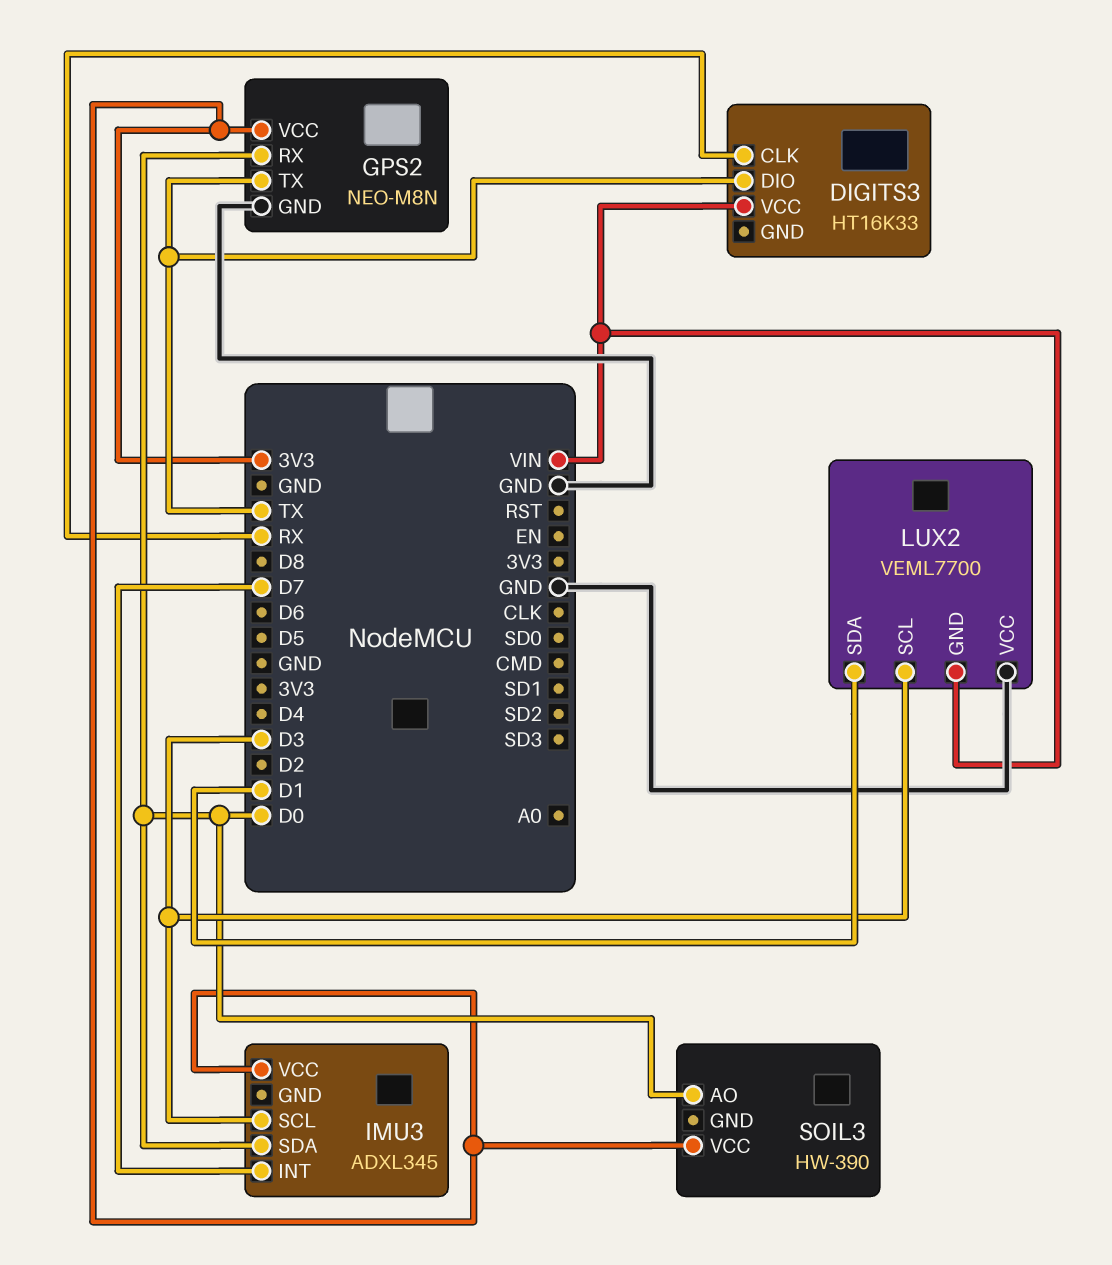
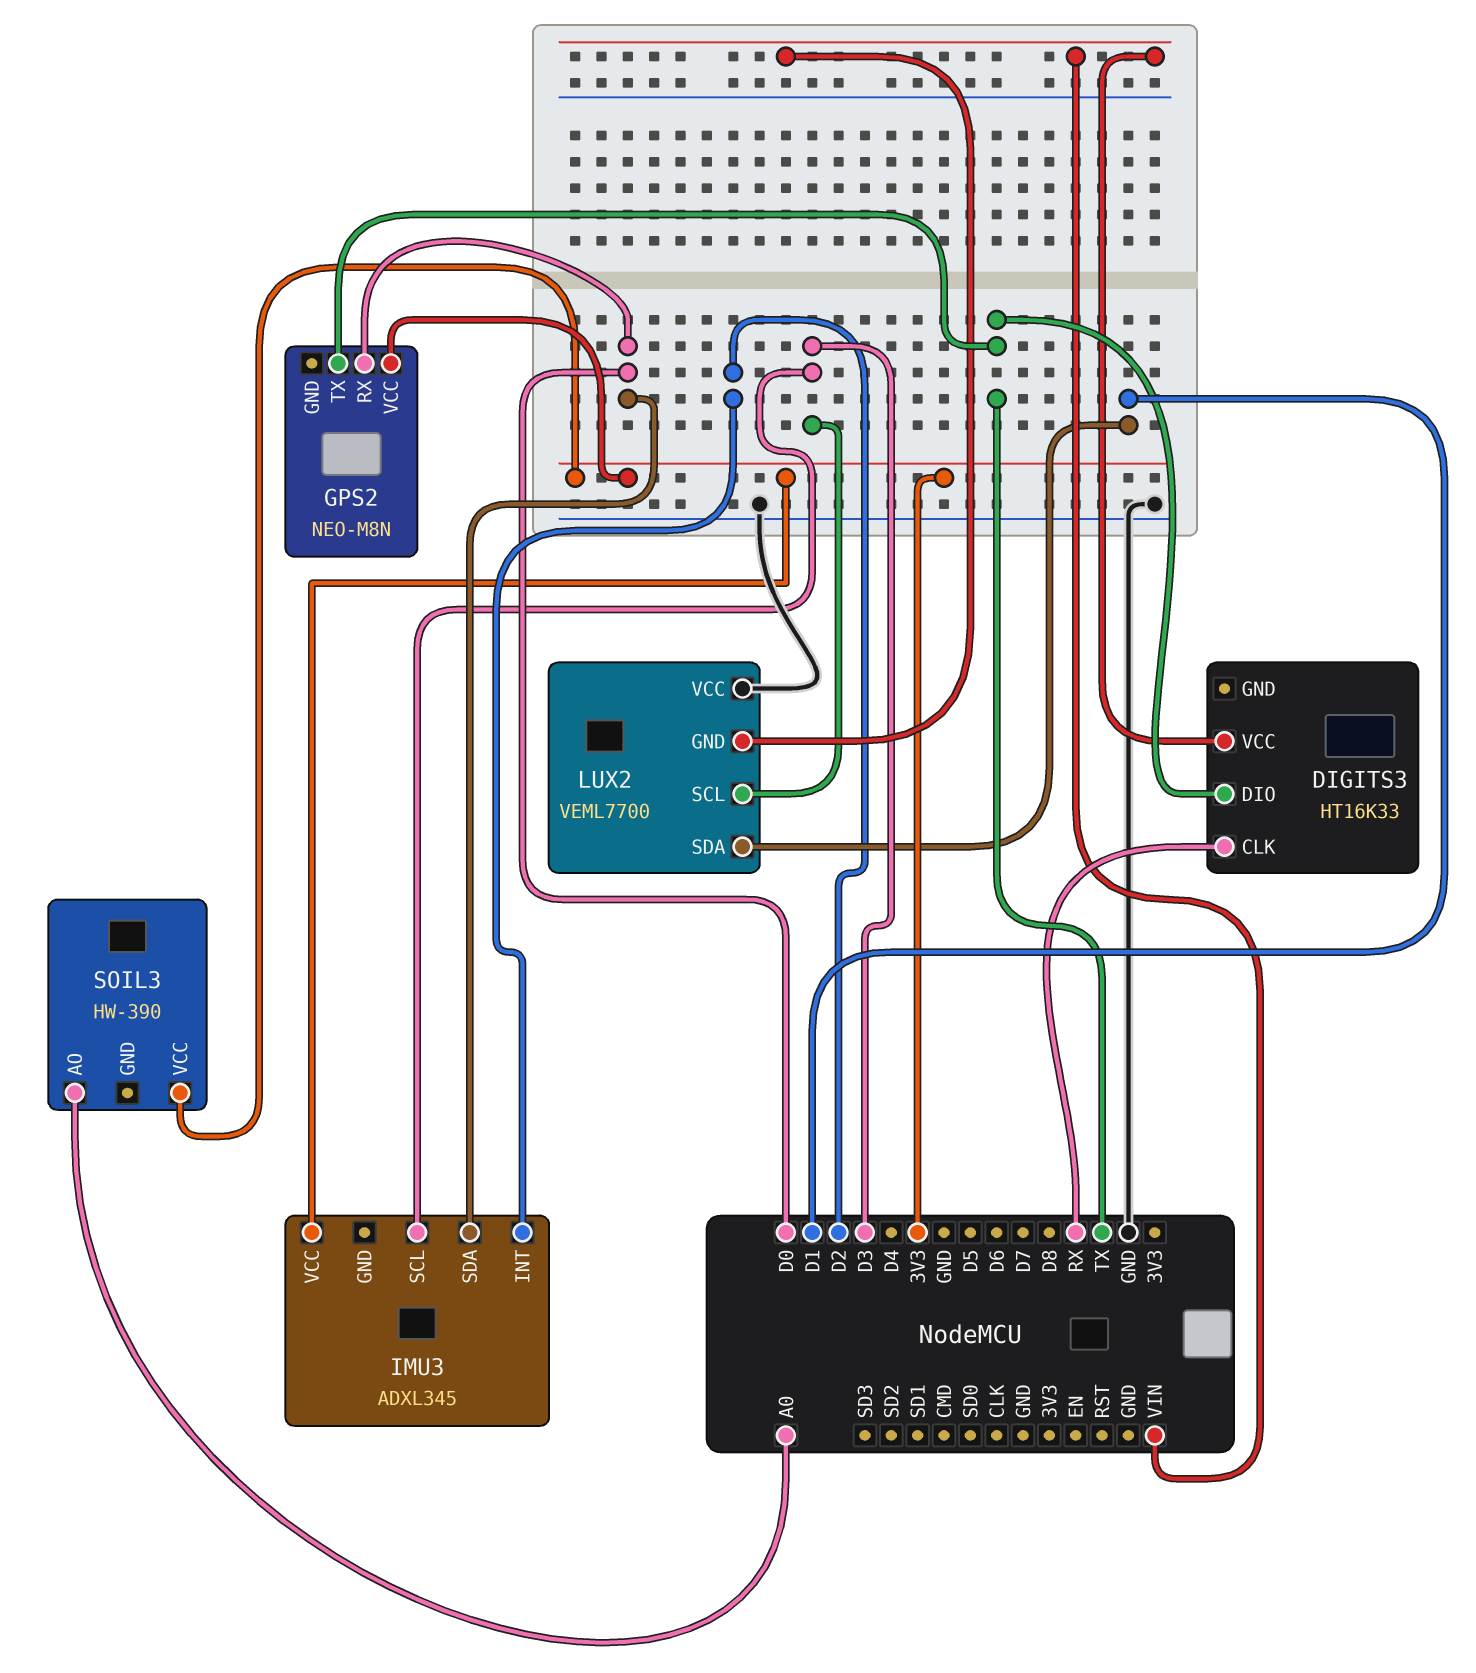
GPS2 pin GND: GND -> none
IMU3 pin INT: D7 -> D2
SOIL3 pin AO: D0 -> A0

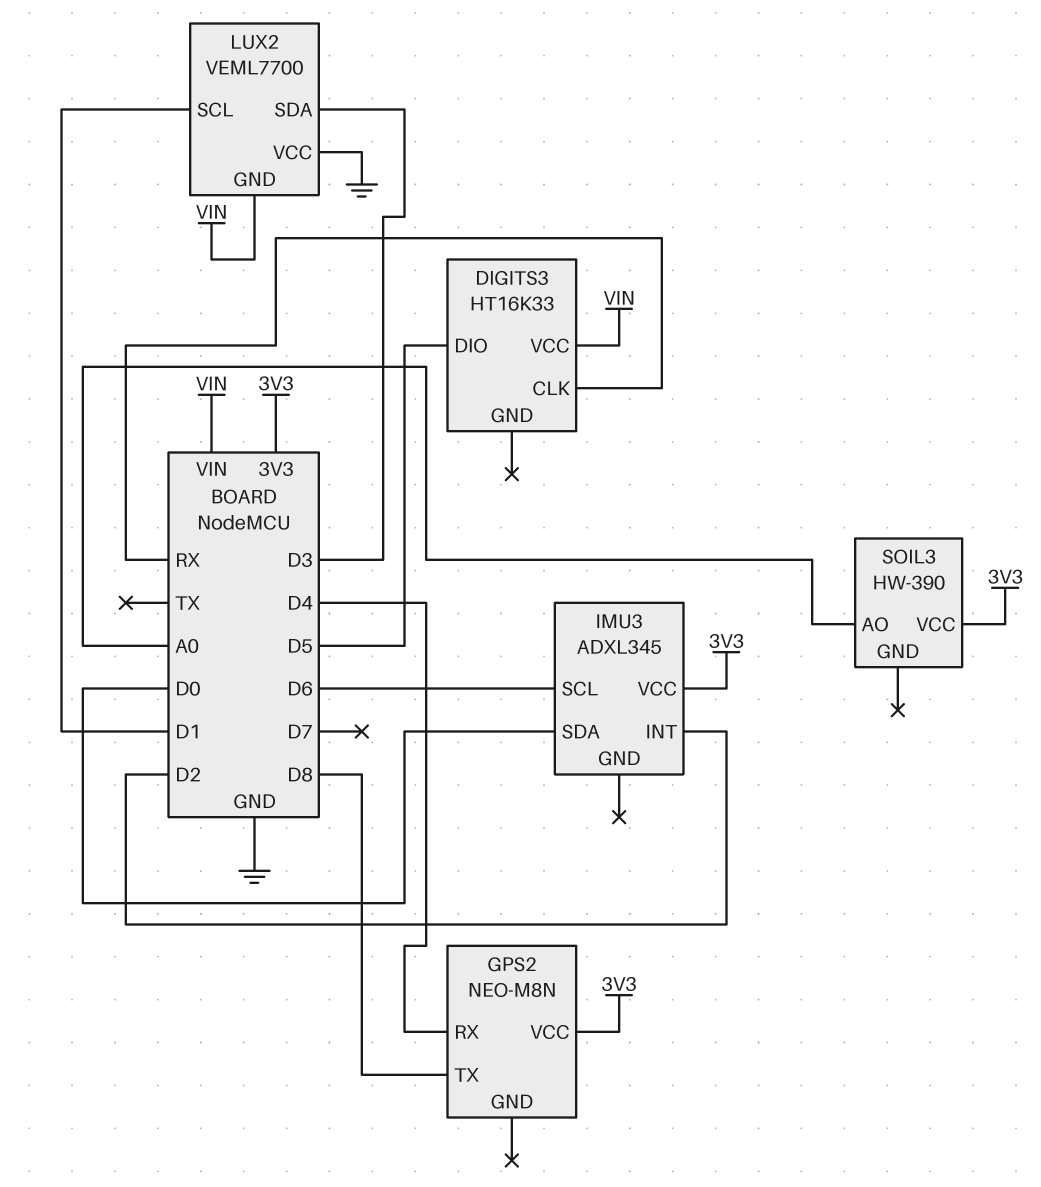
DIGITS3 pin DIO: TX -> D5
GPS2 pin RX: D0 -> D4
GPS2 pin TX: TX -> D8
IMU3 pin SCL: D3 -> D6
LUX2 pin SCL: D3 -> D1
LUX2 pin SDA: D1 -> D3

